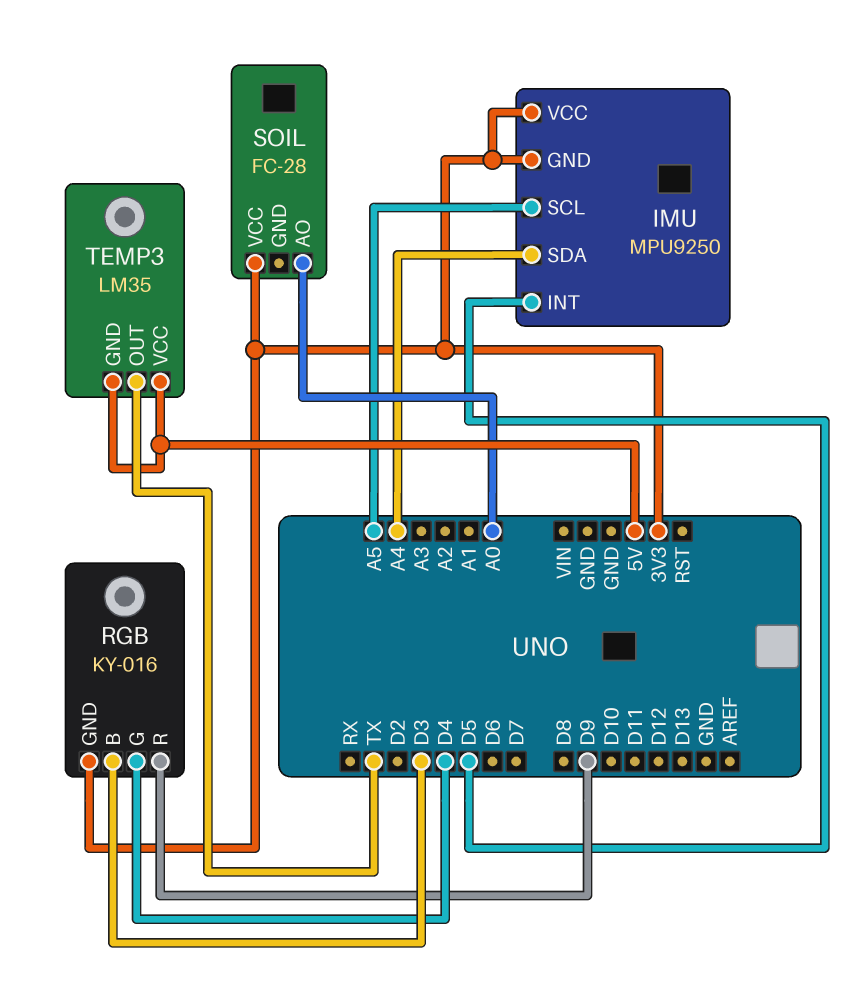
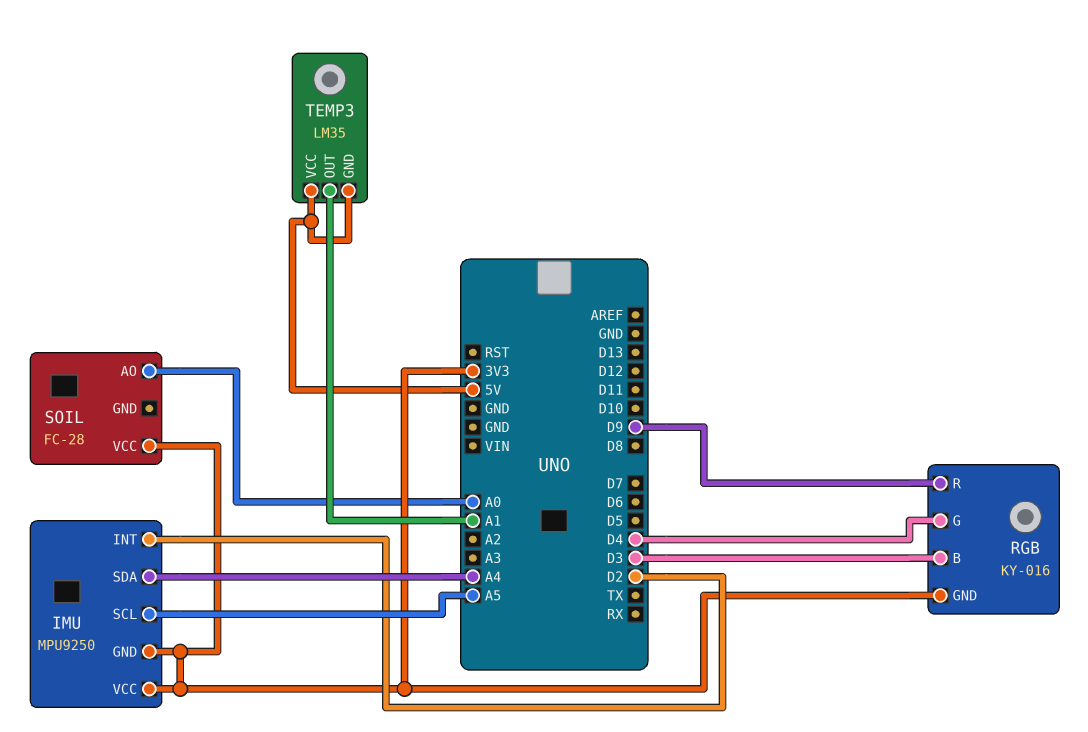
IMU pin INT: D5 -> D2
TEMP3 pin OUT: TX -> A1

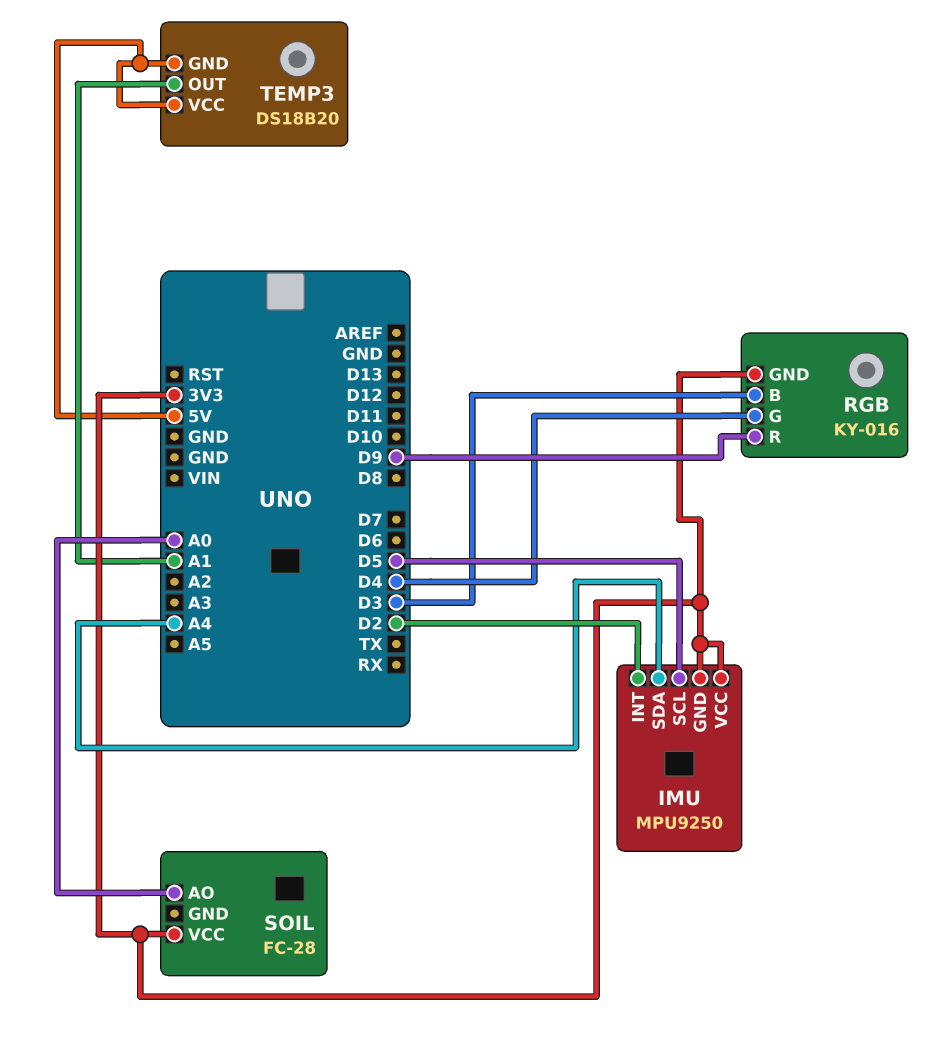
IMU pin SCL: A5 -> D5
TEMP3: LM35 -> DS18B20

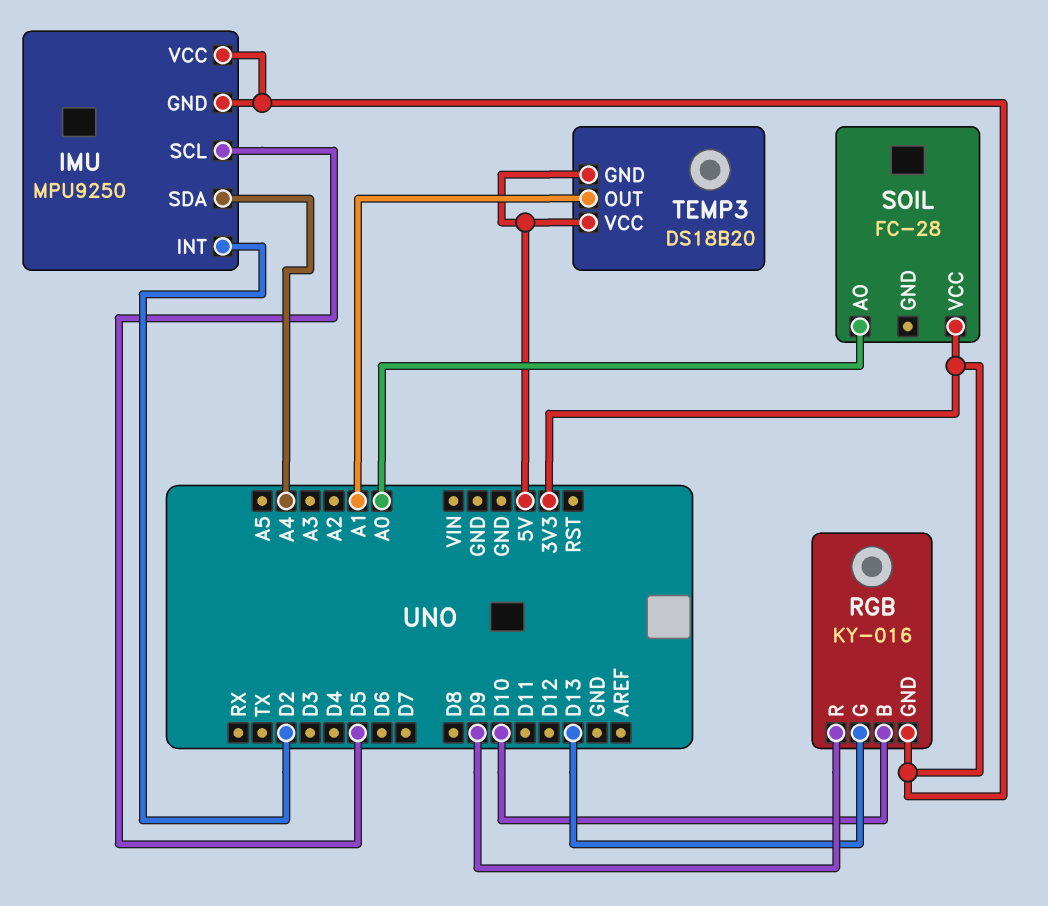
RGB pin B: D3 -> D10
RGB pin G: D4 -> D13

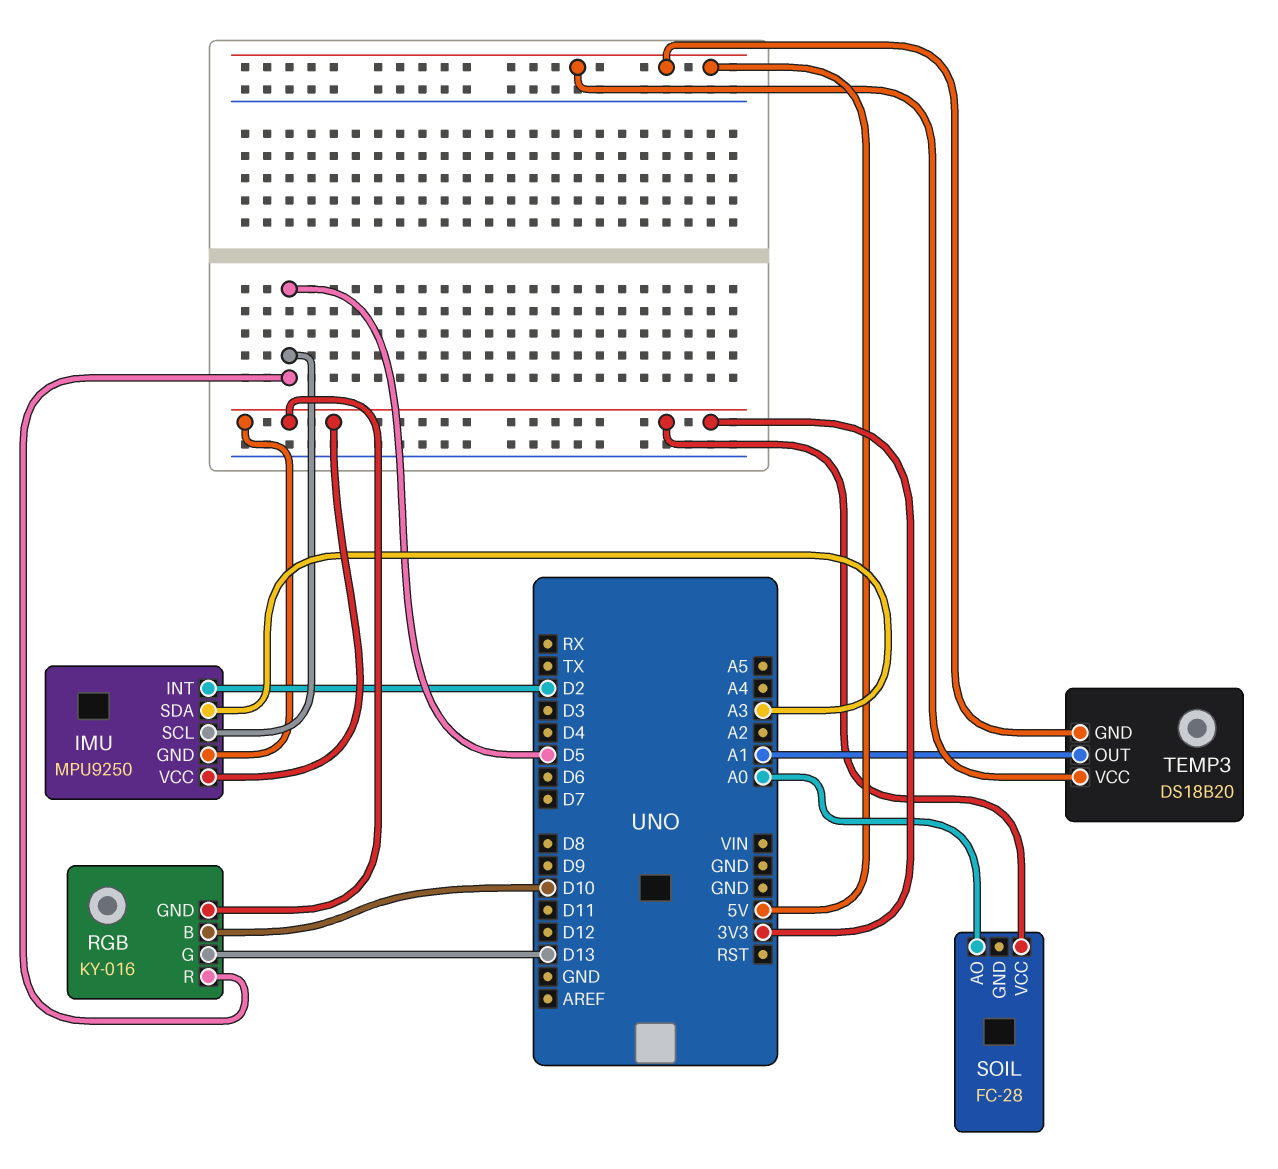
IMU pin SDA: A4 -> A3
RGB pin R: D9 -> D5

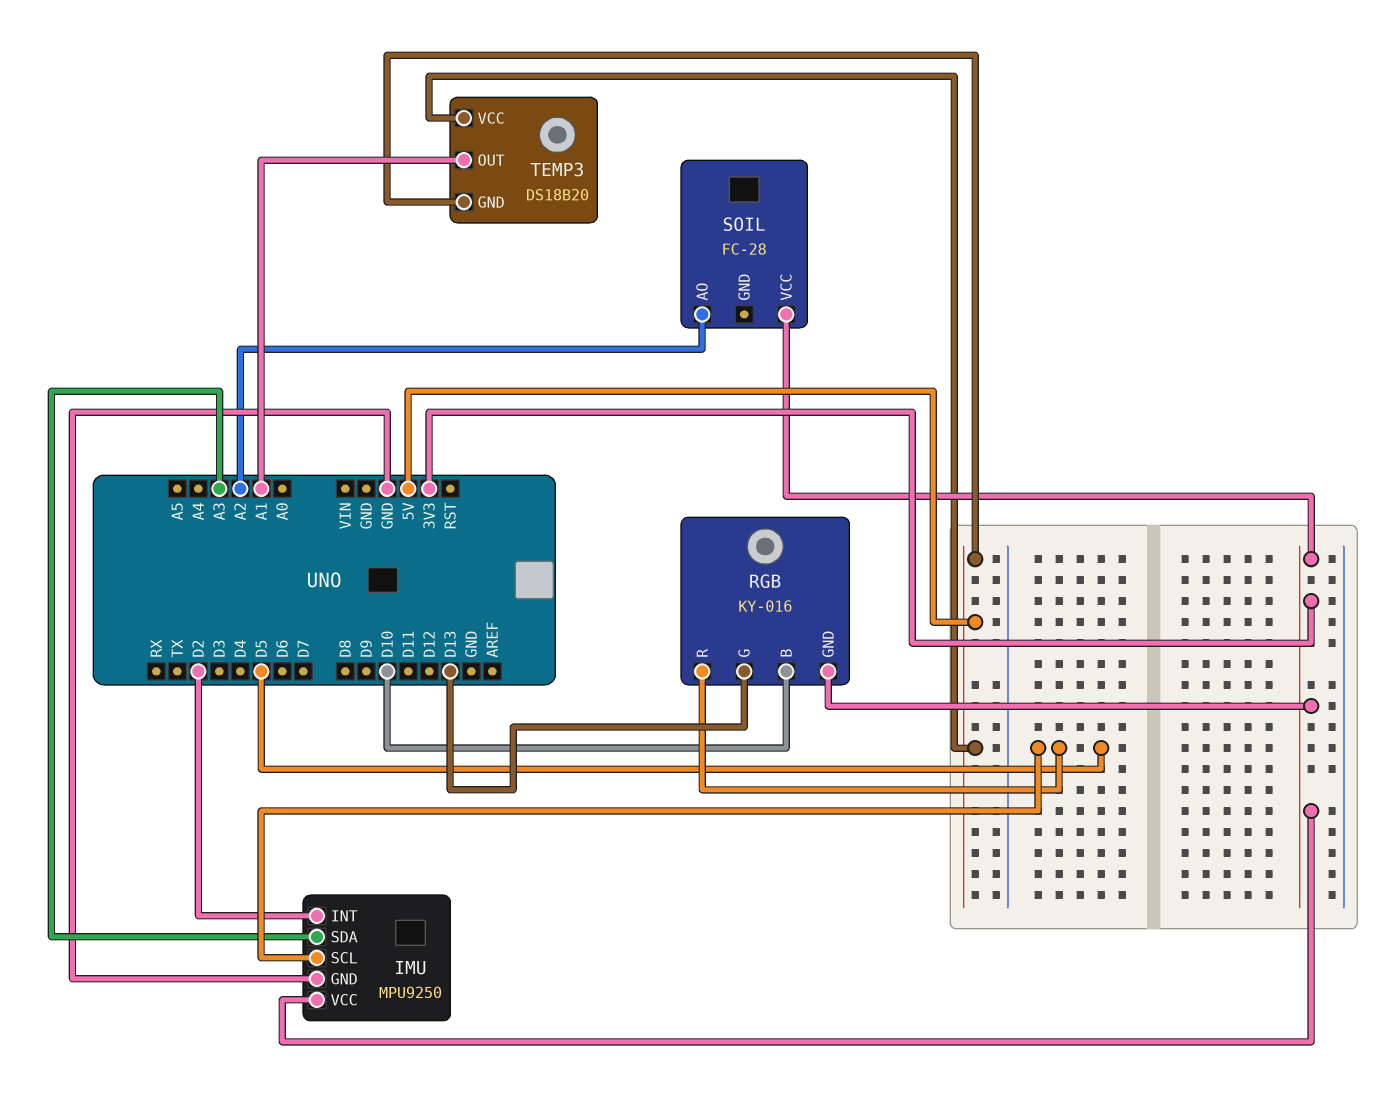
IMU pin GND: 3V3 -> GND
SOIL pin AO: A0 -> A2

